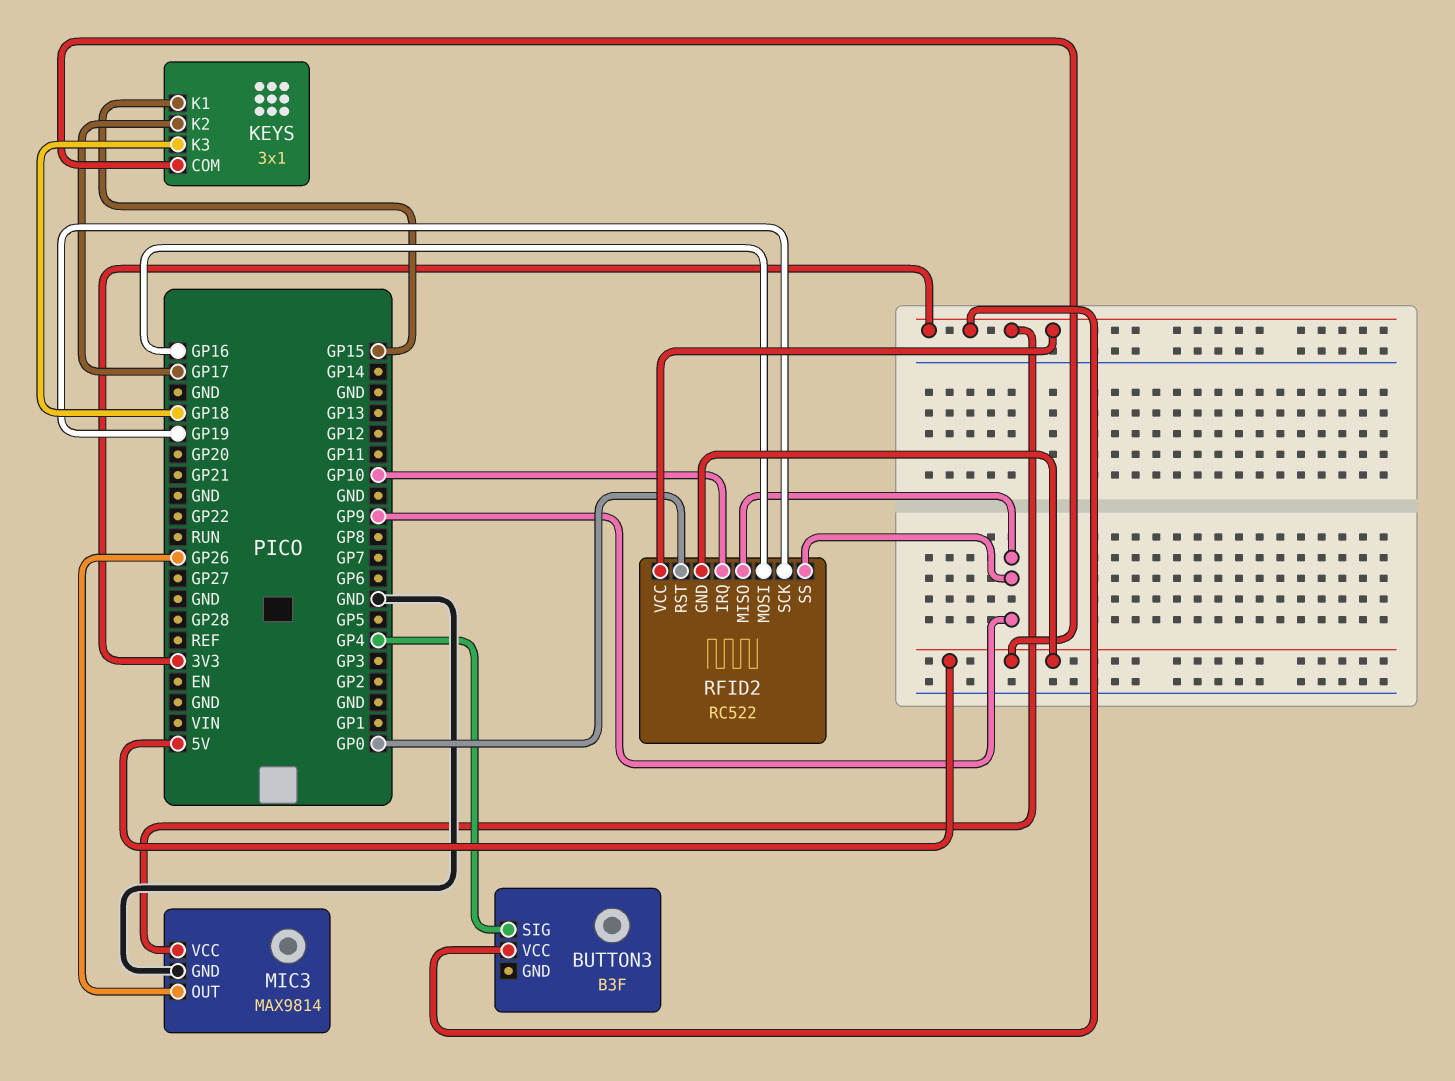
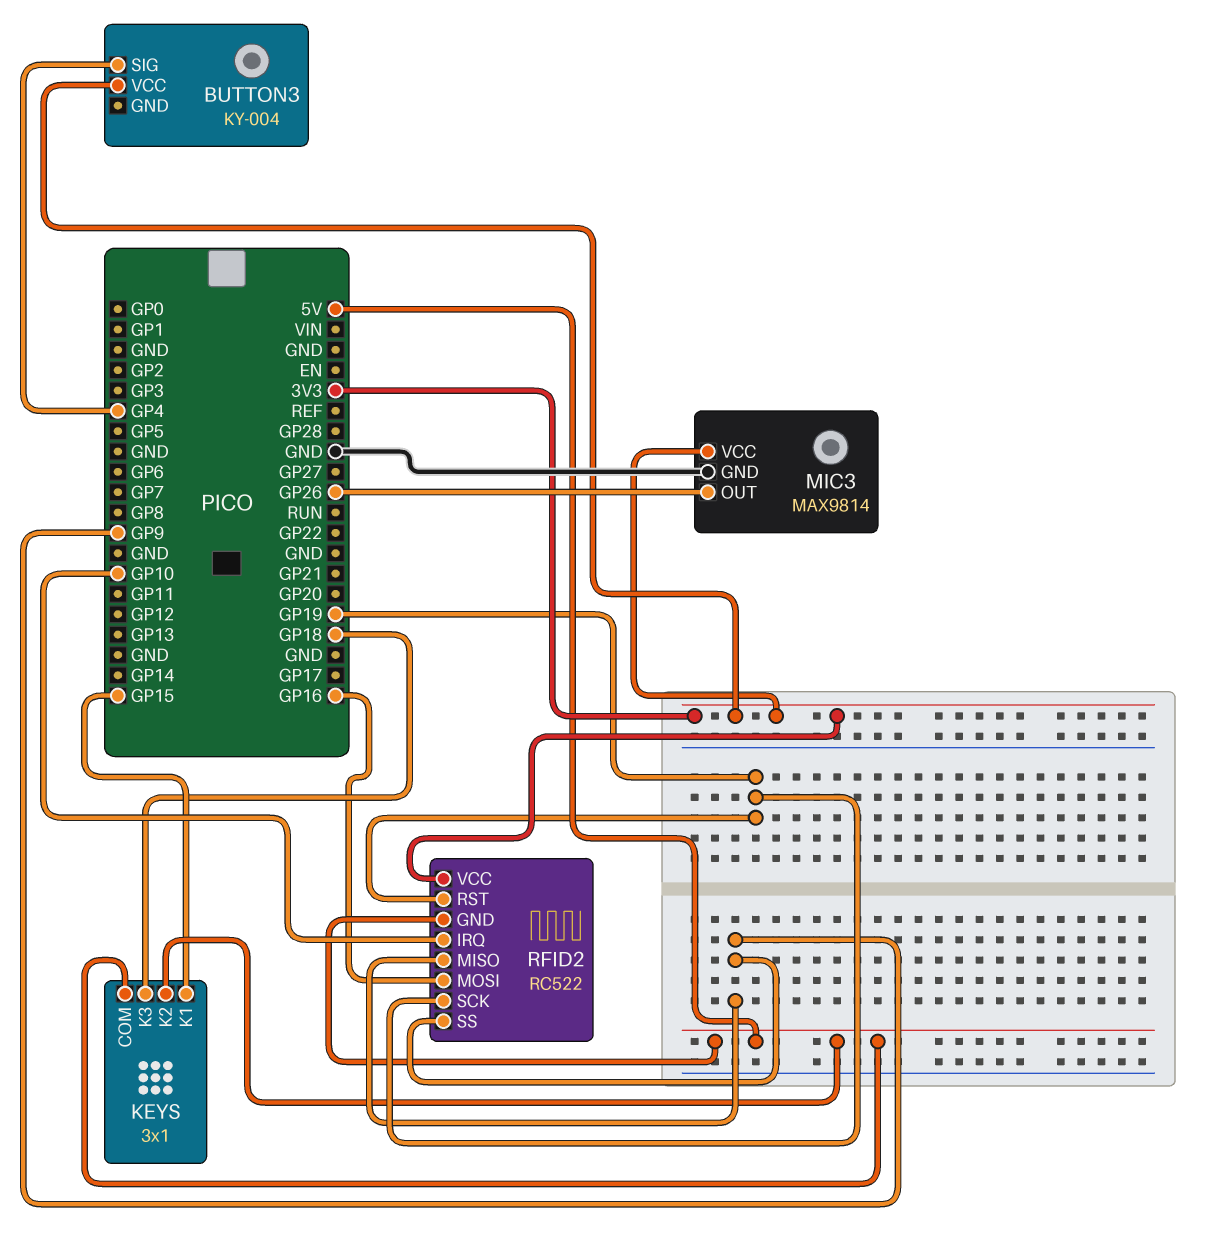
BUTTON3: B3F -> KY-004
KEYS pin K2: GP17 -> 5V
RFID2 pin RST: GP0 -> GP19

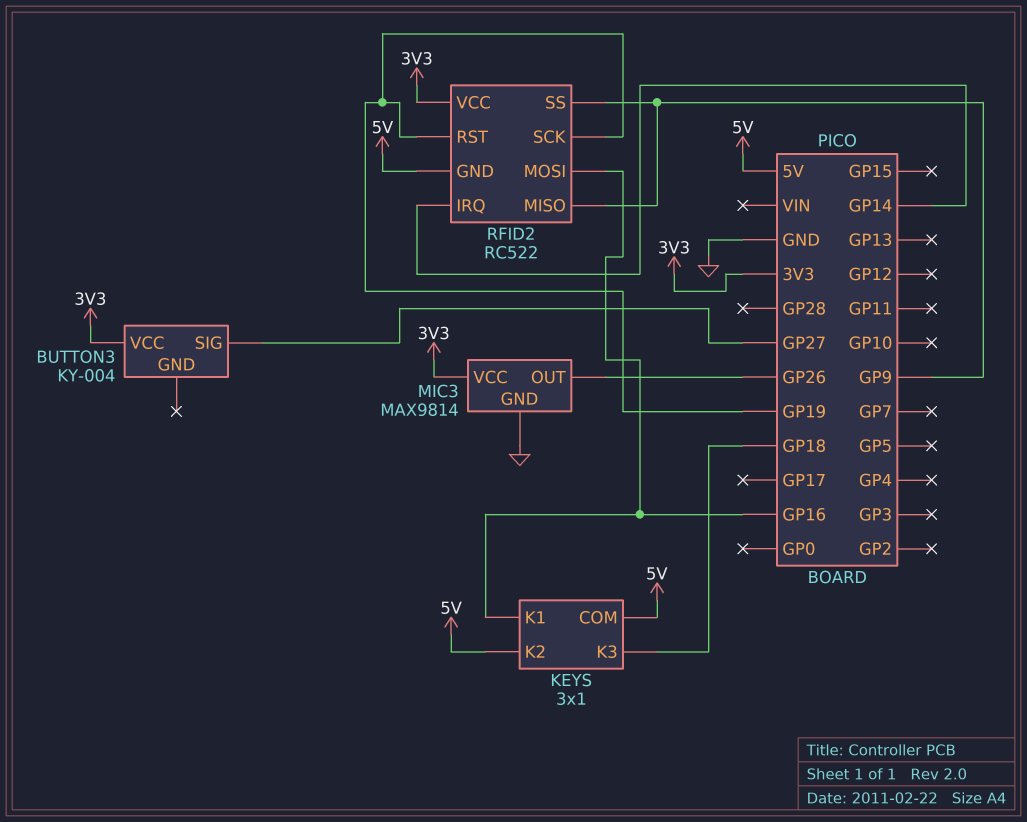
BUTTON3 pin SIG: GP4 -> GP27
KEYS pin K1: GP15 -> GP16
RFID2 pin IRQ: GP10 -> GP14

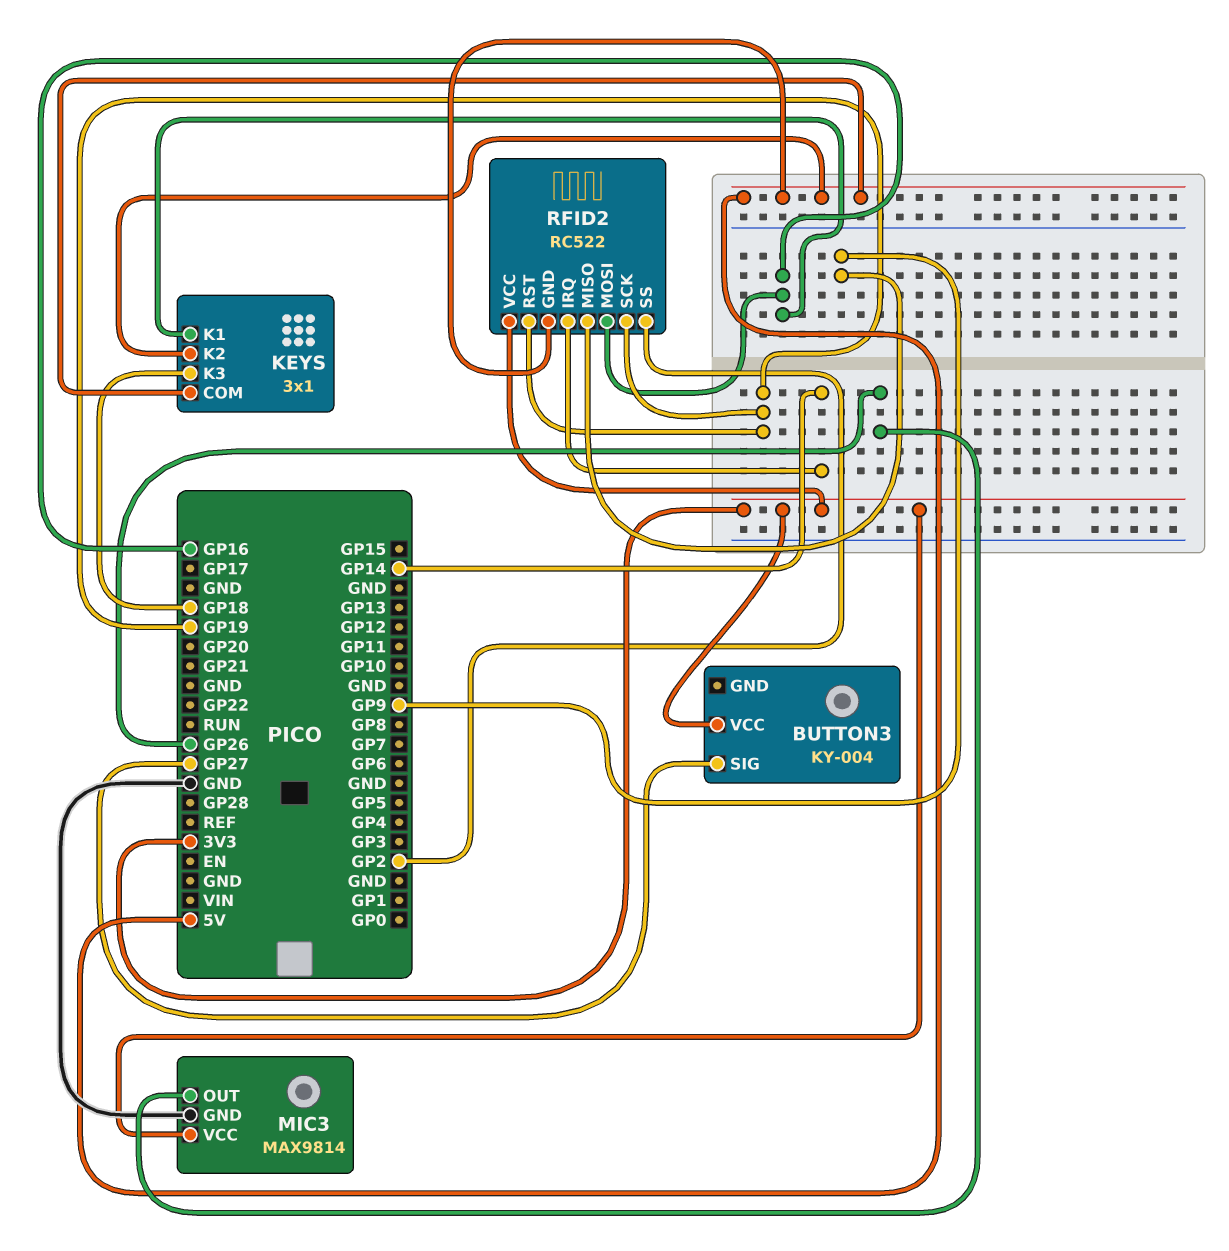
RFID2 pin SS: GP9 -> GP2

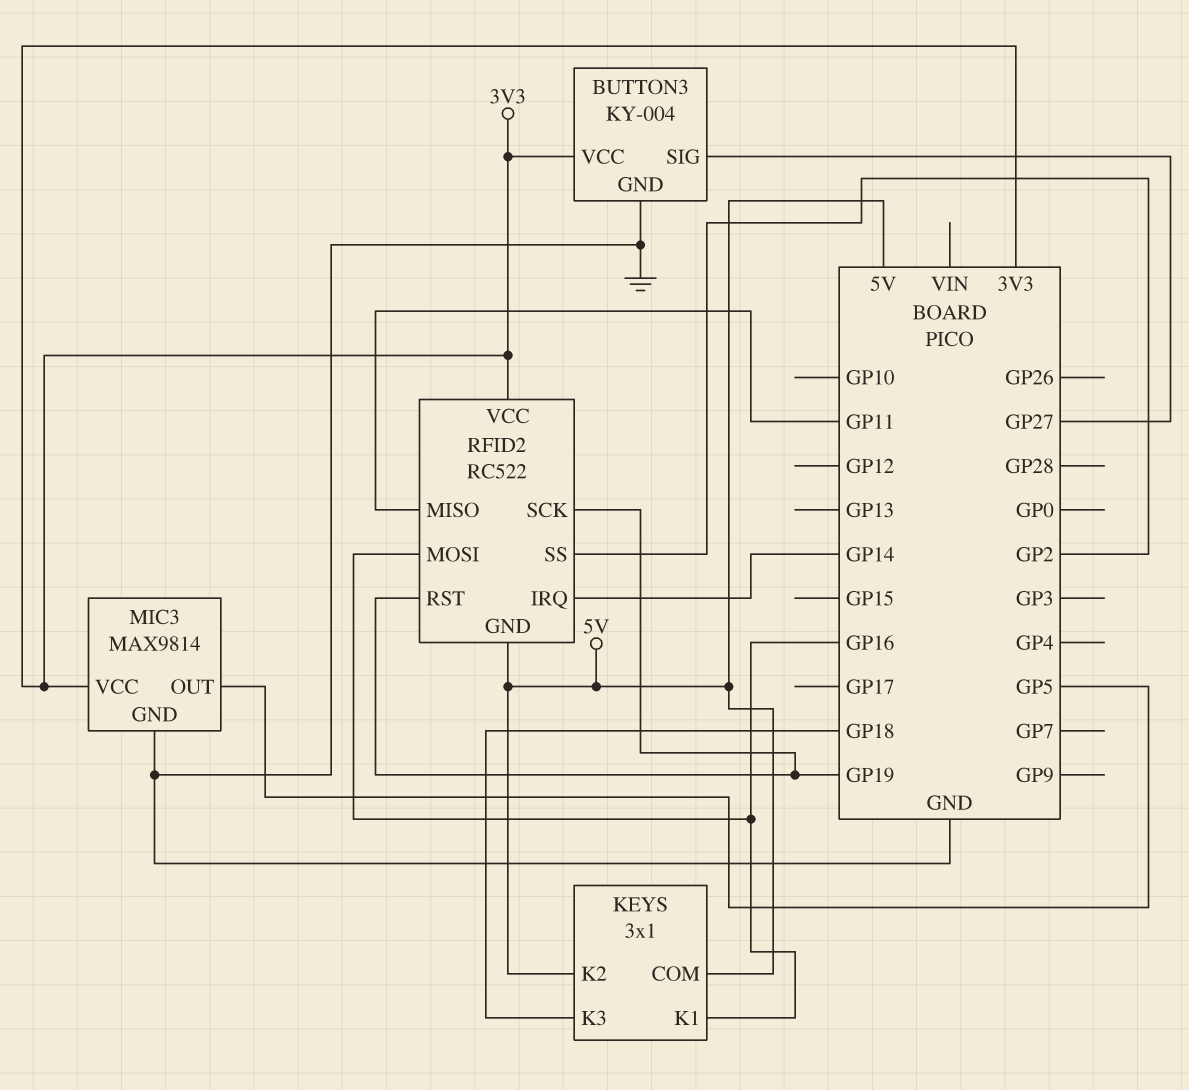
BUTTON3 pin GND: none -> GND
MIC3 pin OUT: GP26 -> GP5
RFID2 pin MISO: GP9 -> GP11

